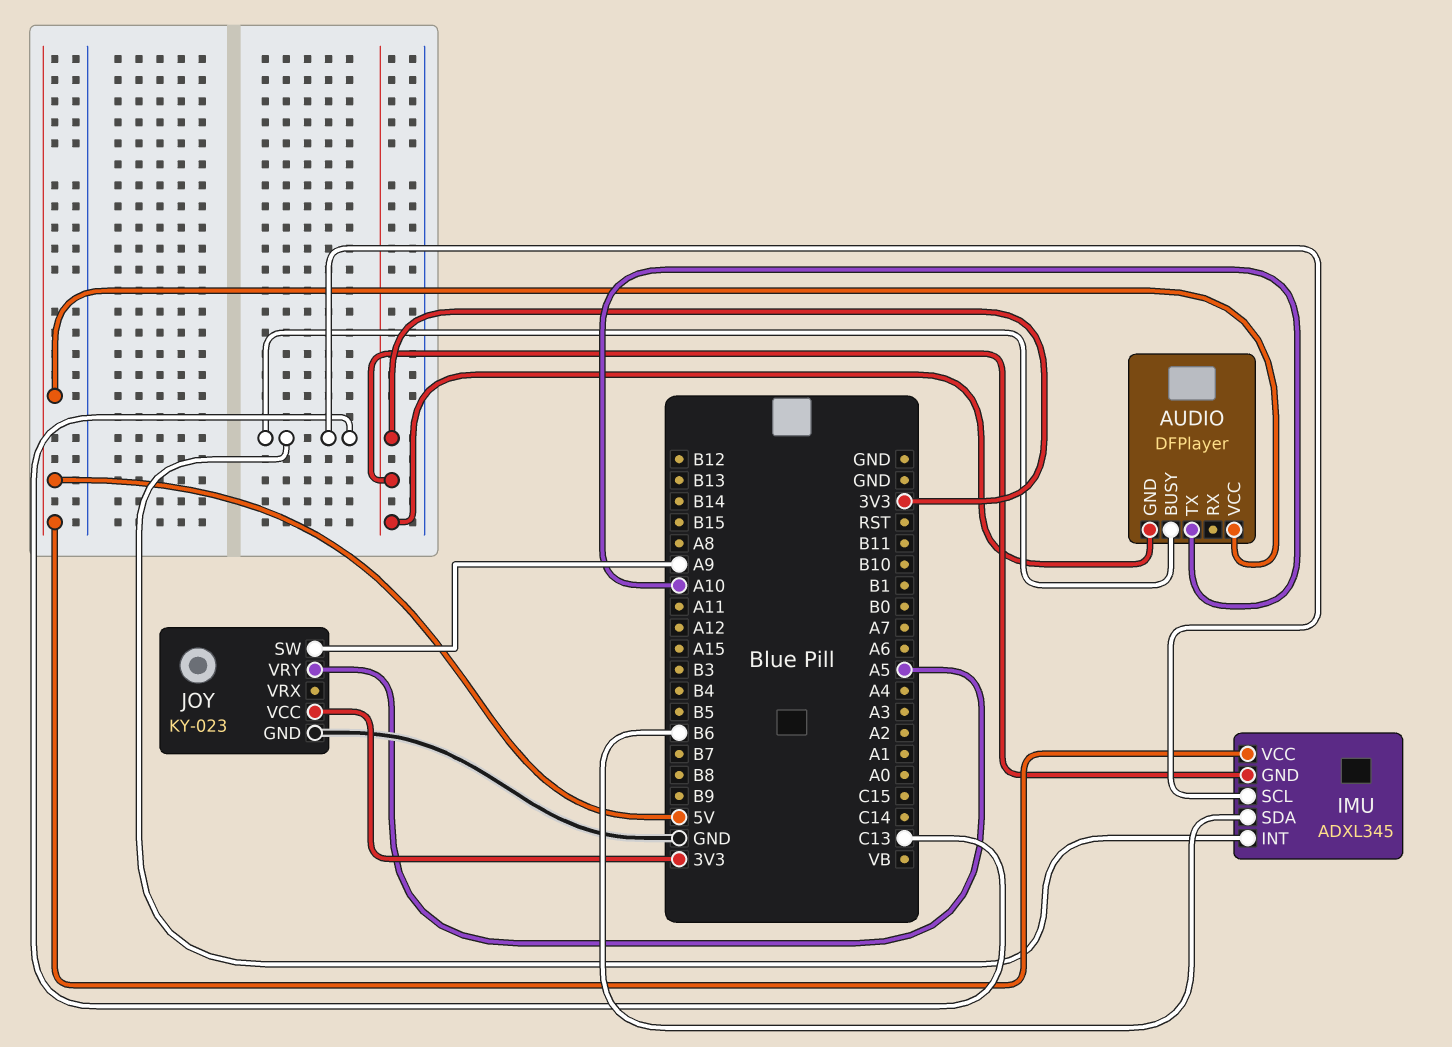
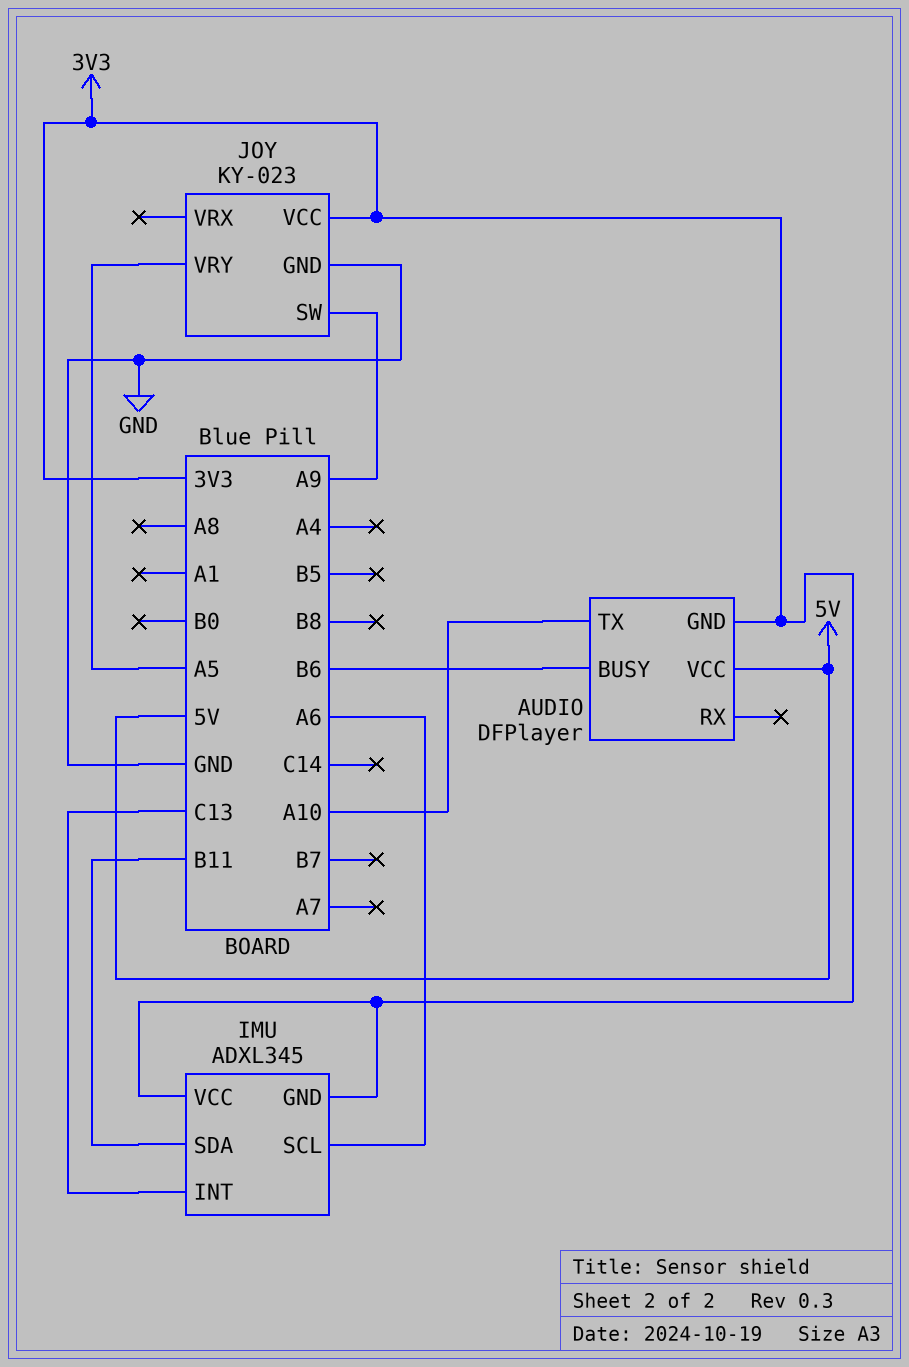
AUDIO pin BUSY: C13 -> B6
IMU pin SCL: C13 -> A6
IMU pin SDA: B6 -> B11
IMU pin VCC: 5V -> 3V3

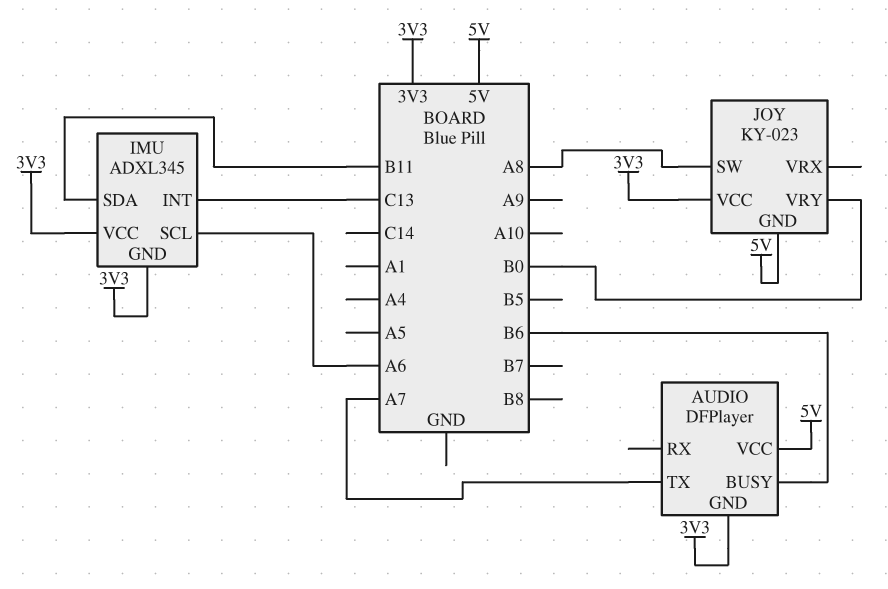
AUDIO pin TX: A10 -> A7
JOY pin GND: GND -> 5V
JOY pin SW: A9 -> A8
JOY pin VRY: A5 -> B0

